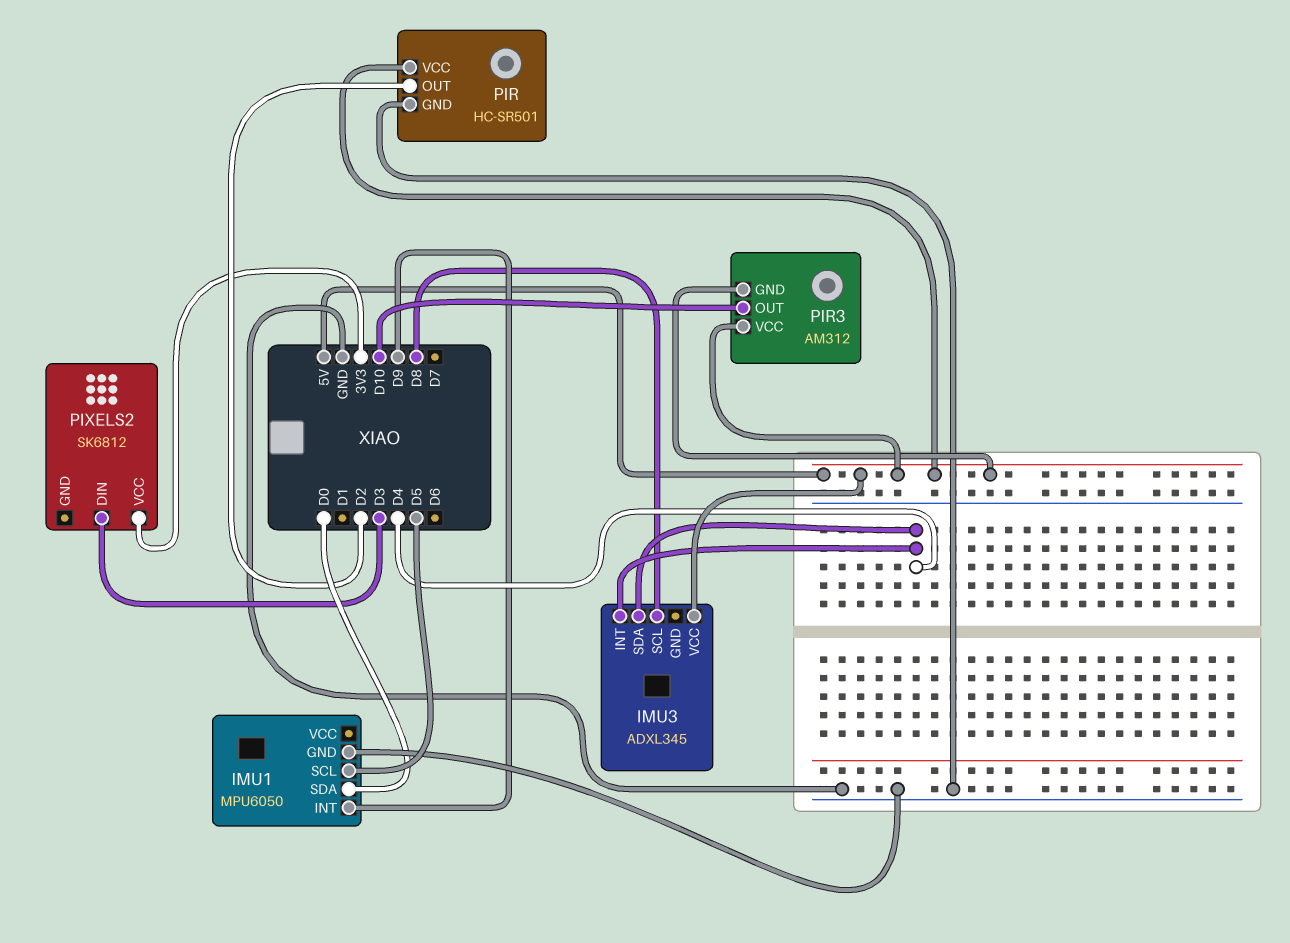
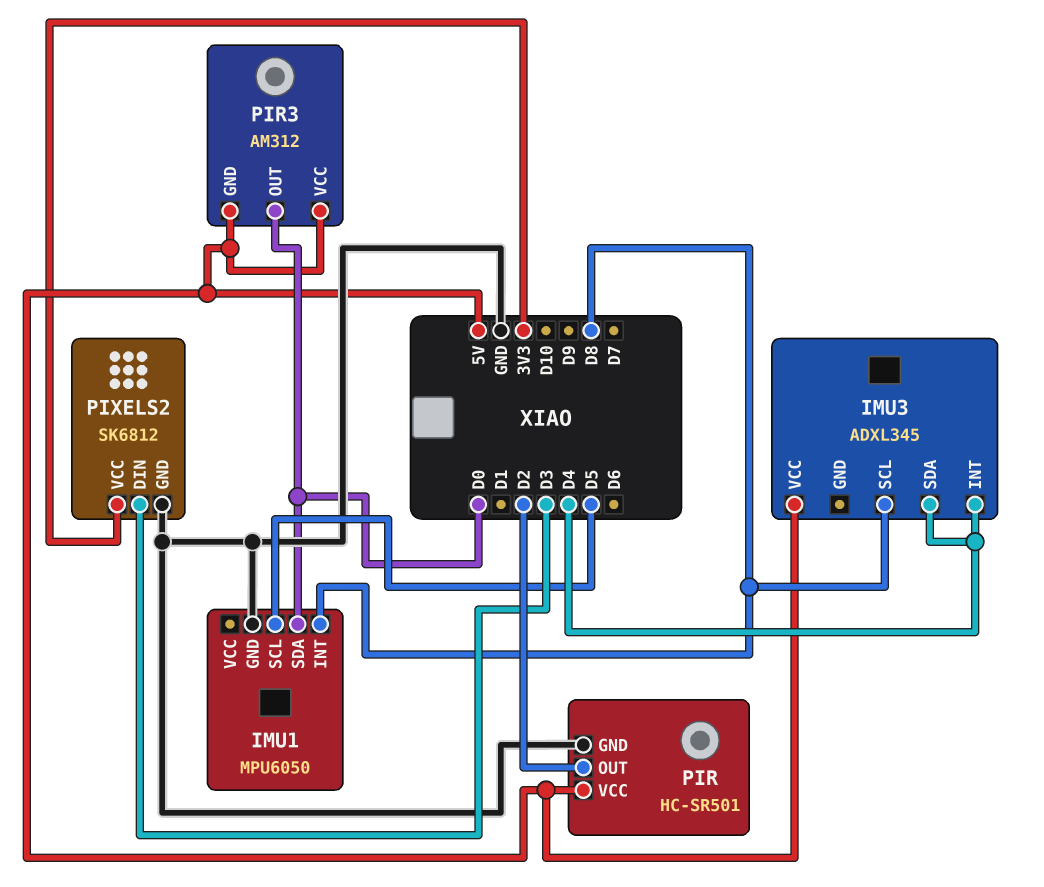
IMU1 pin INT: D9 -> D8
PIR3 pin OUT: D10 -> D0
PIXELS2 pin GND: none -> GND

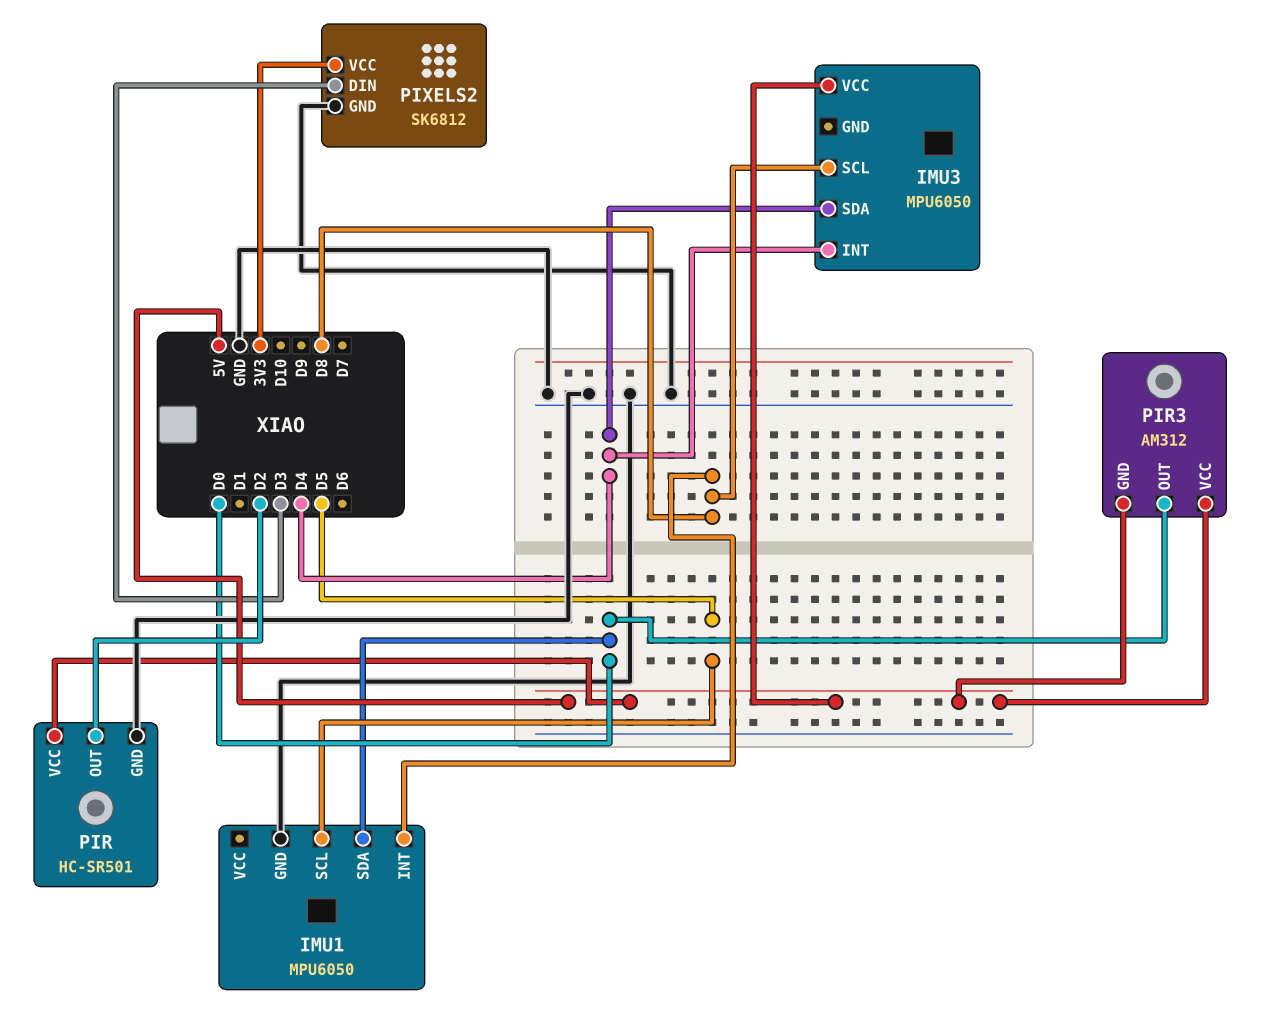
IMU3: ADXL345 -> MPU6050

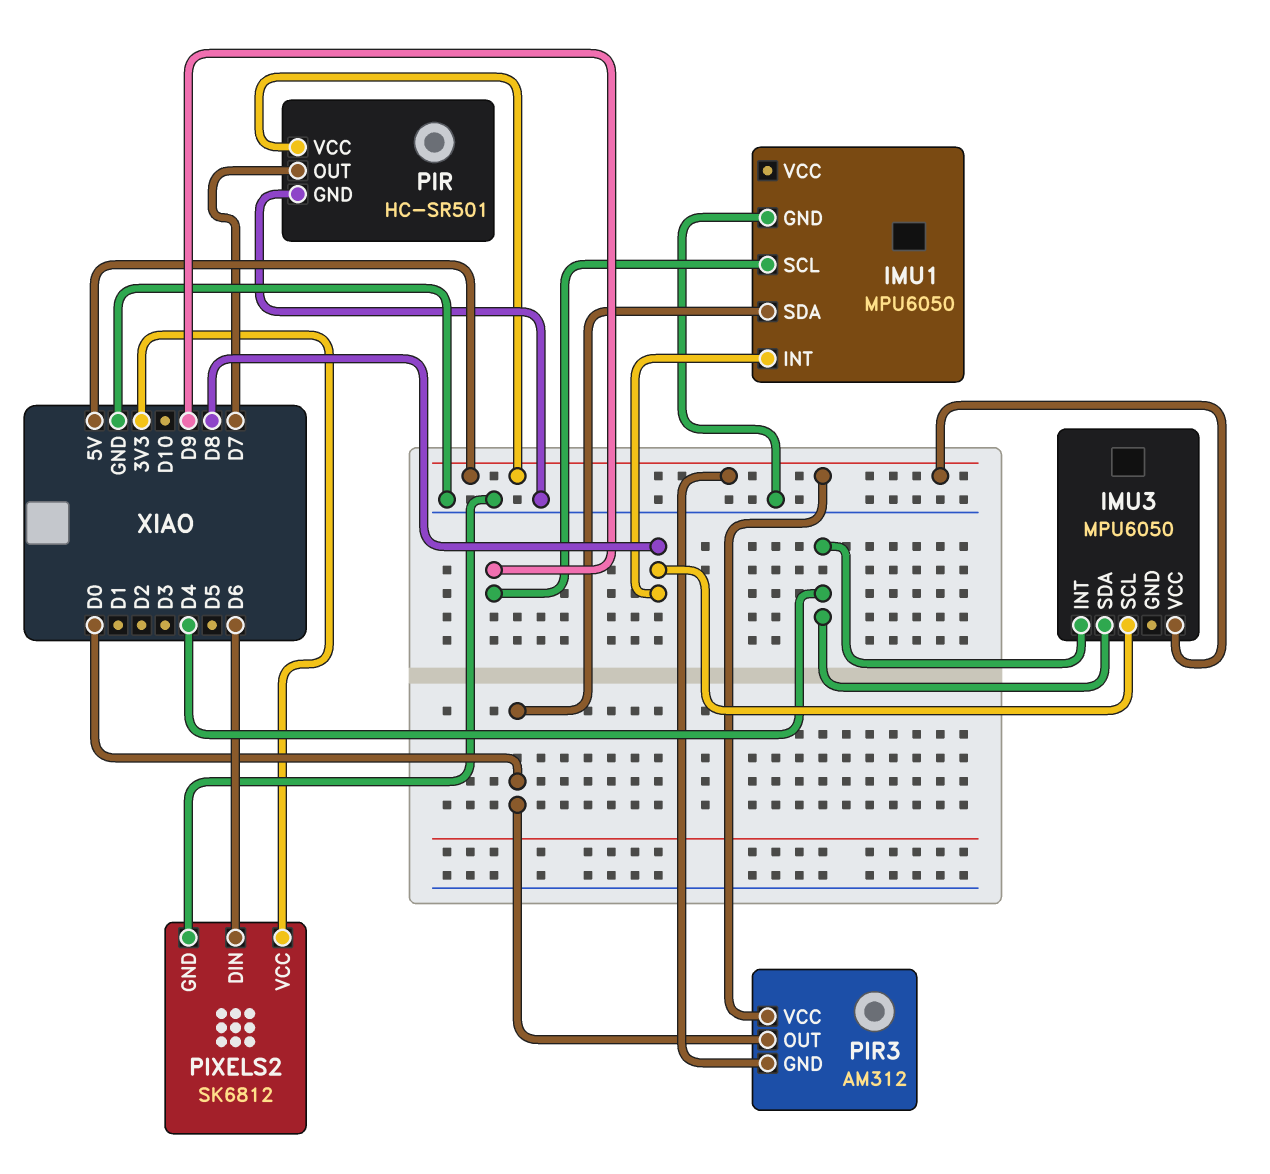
IMU1 pin SCL: D5 -> D9
PIR pin OUT: D2 -> D7
PIXELS2 pin DIN: D3 -> D6

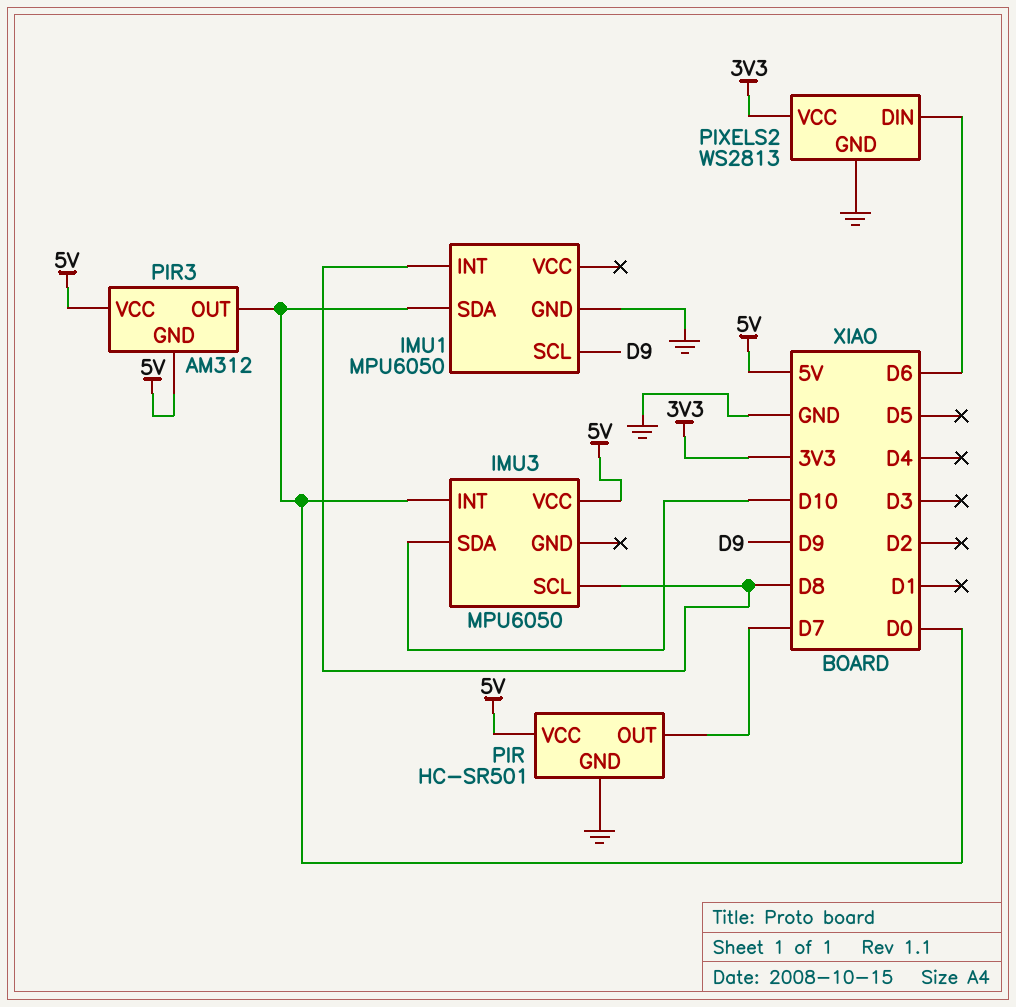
IMU3 pin INT: D4 -> D0
IMU3 pin SDA: D4 -> D10
PIXELS2: SK6812 -> WS2813

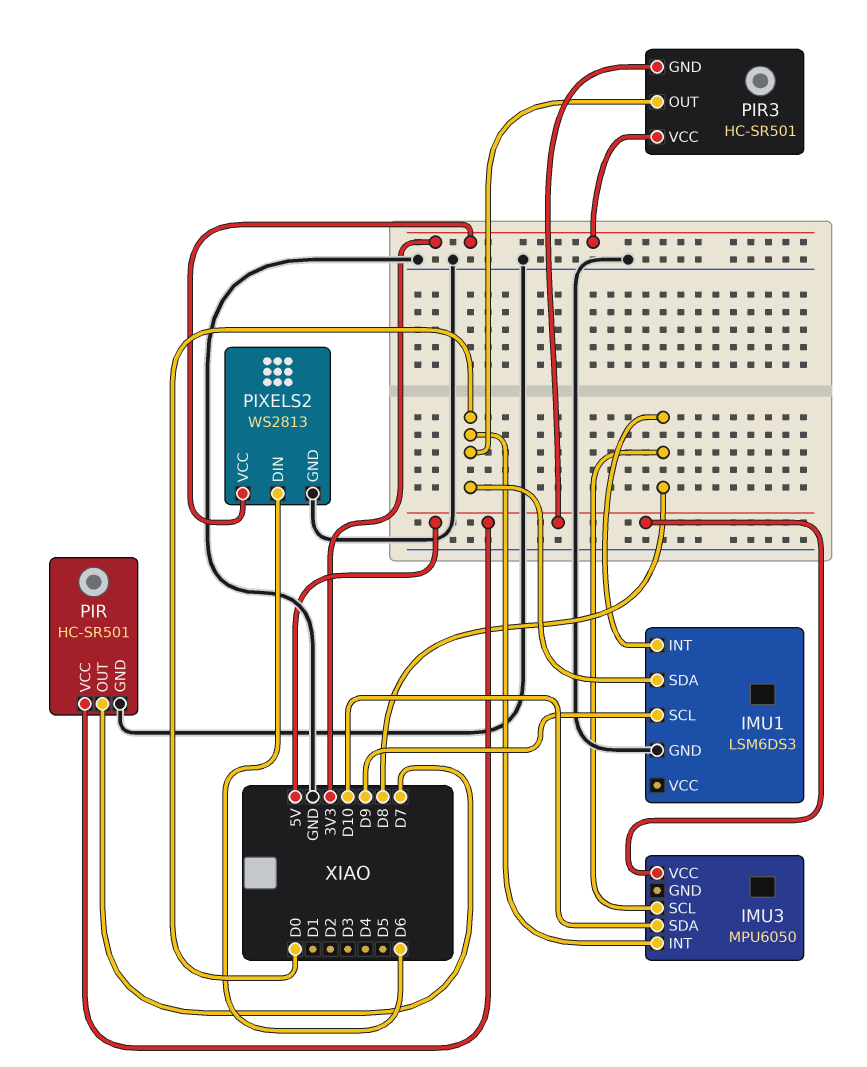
IMU1: MPU6050 -> LSM6DS3
PIR3: AM312 -> HC-SR501
PIR3 pin VCC: 5V -> 3V3

